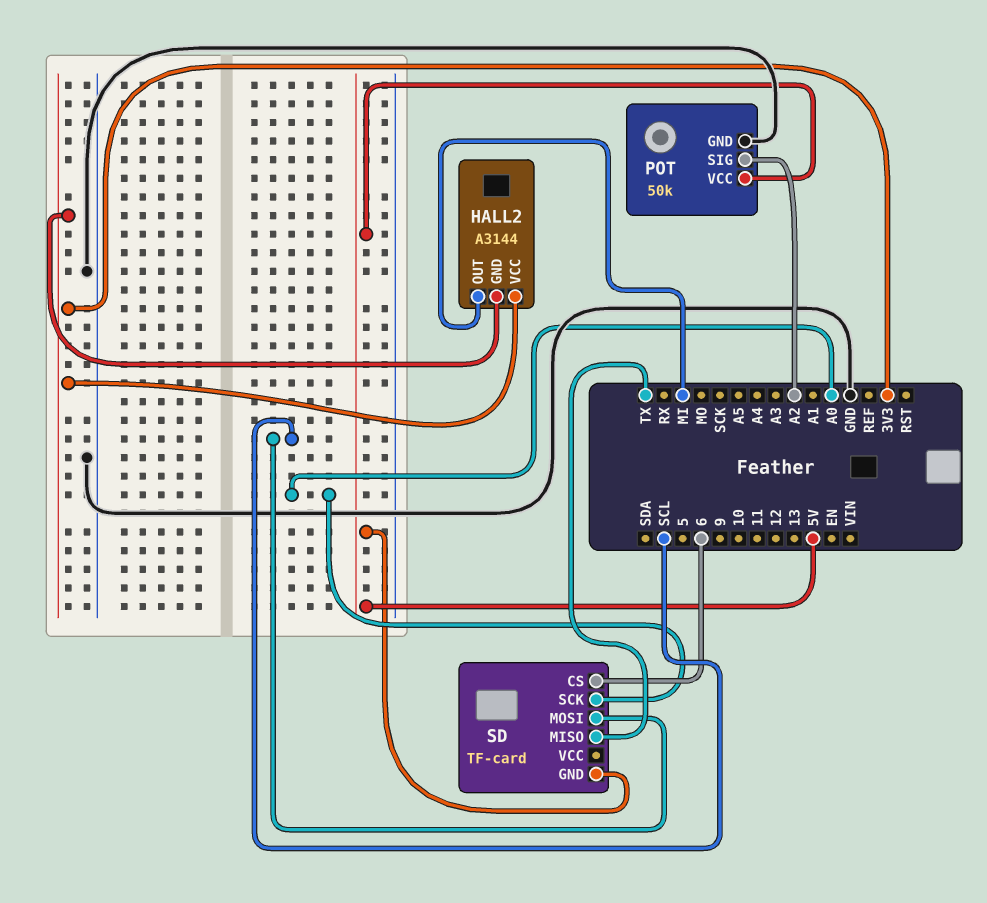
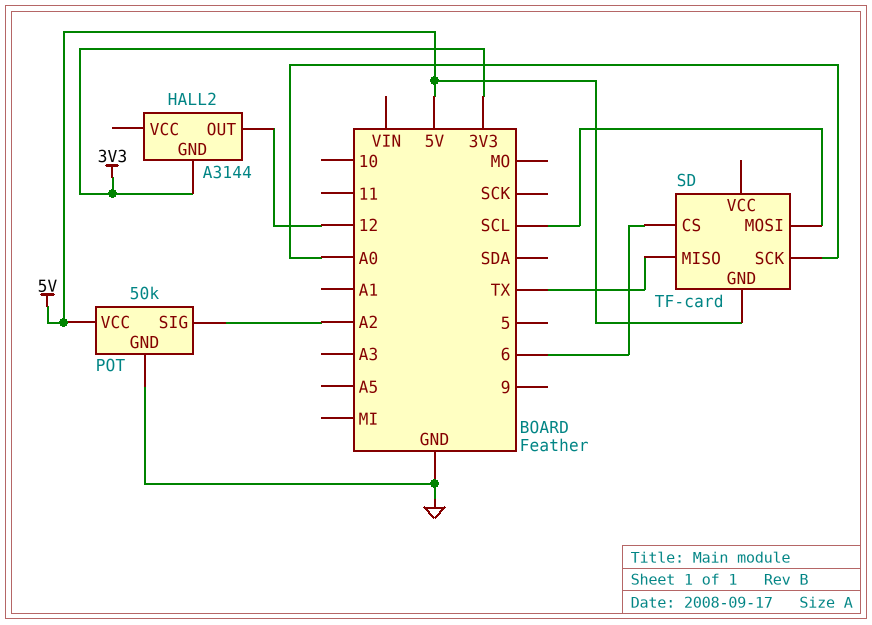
HALL2 pin OUT: MI -> 12
HALL2 pin VCC: 3V3 -> none

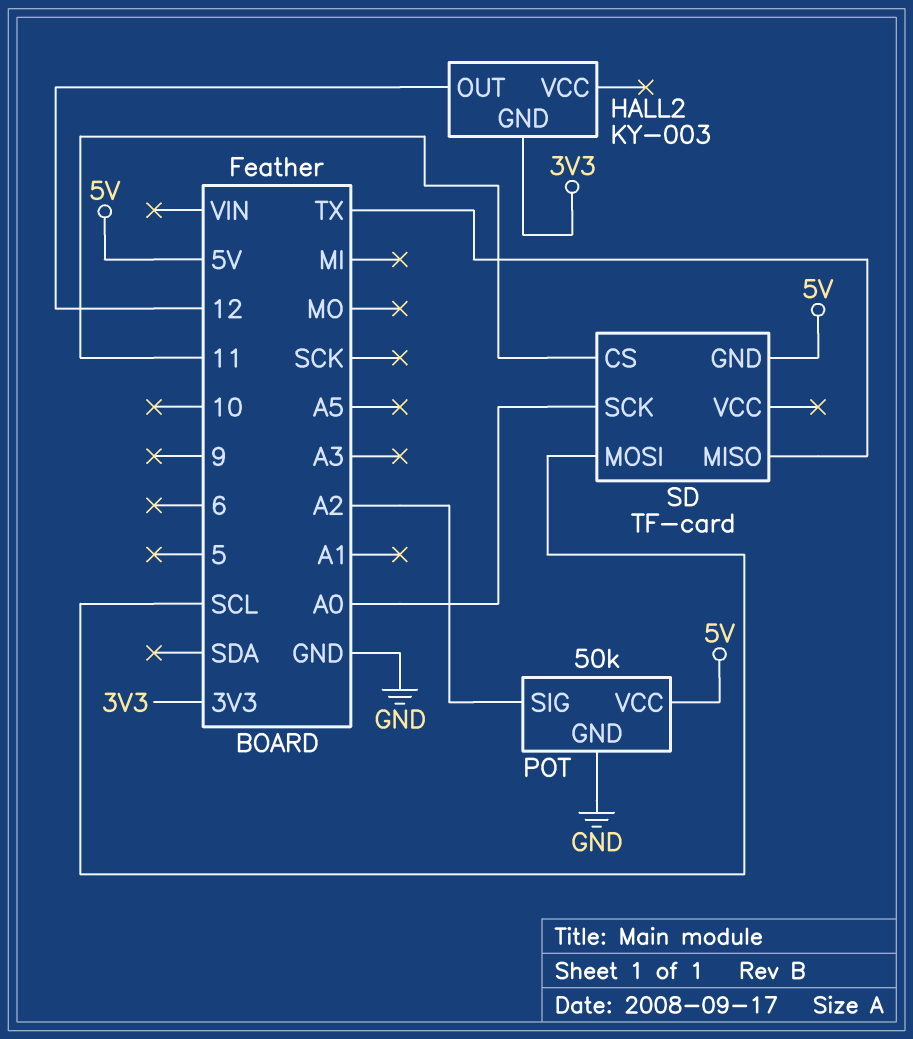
HALL2: A3144 -> KY-003
SD pin CS: 6 -> 11

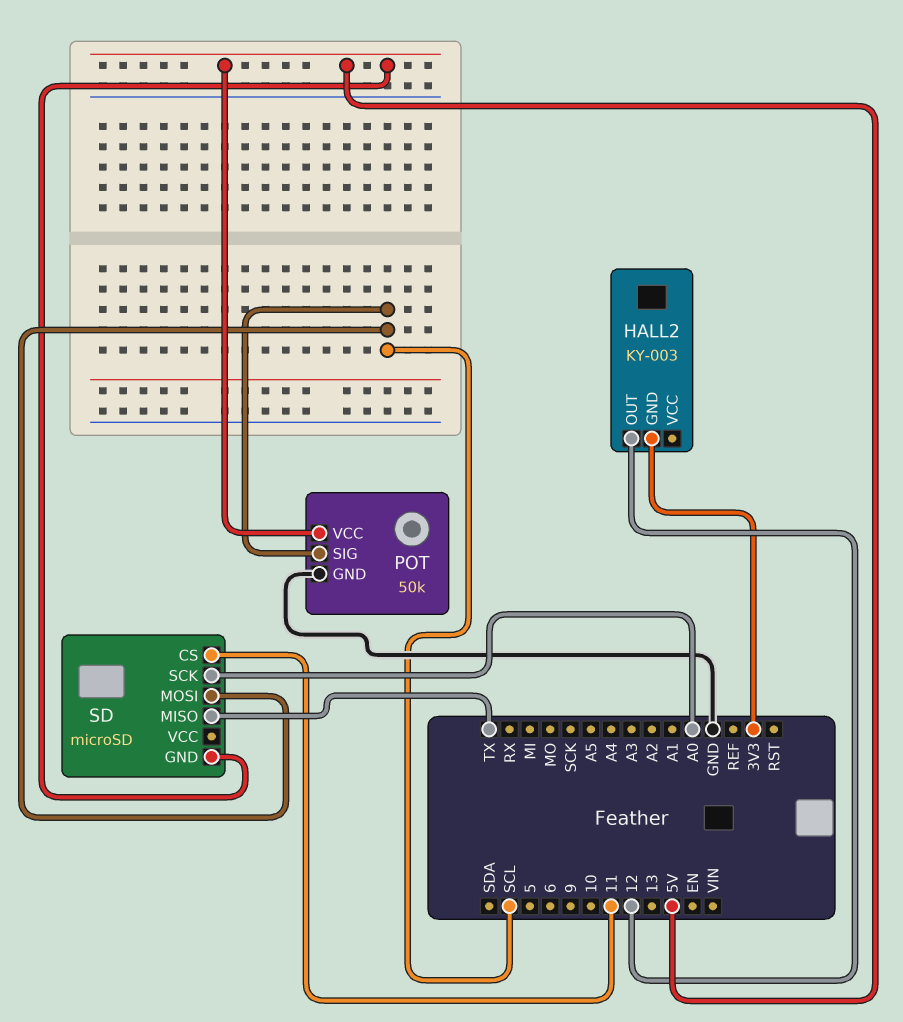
POT pin SIG: A2 -> SCL
SD: TF-card -> microSD

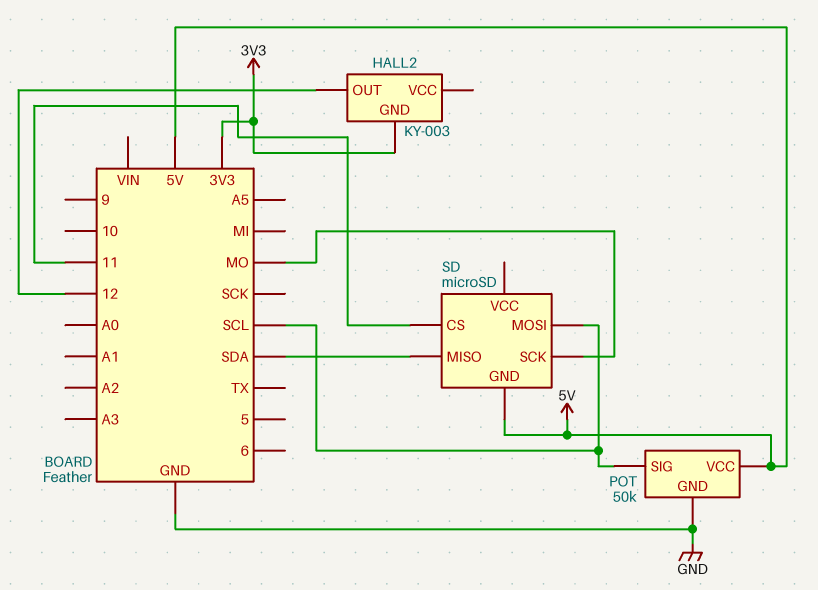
SD pin MISO: TX -> SDA
SD pin SCK: A0 -> MO

